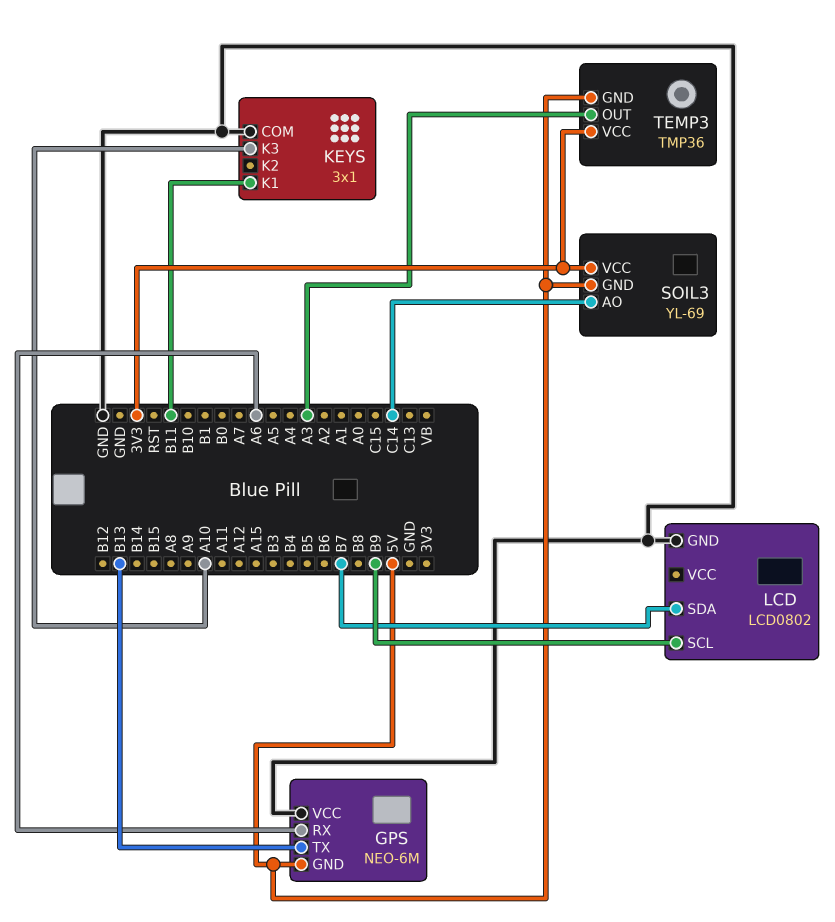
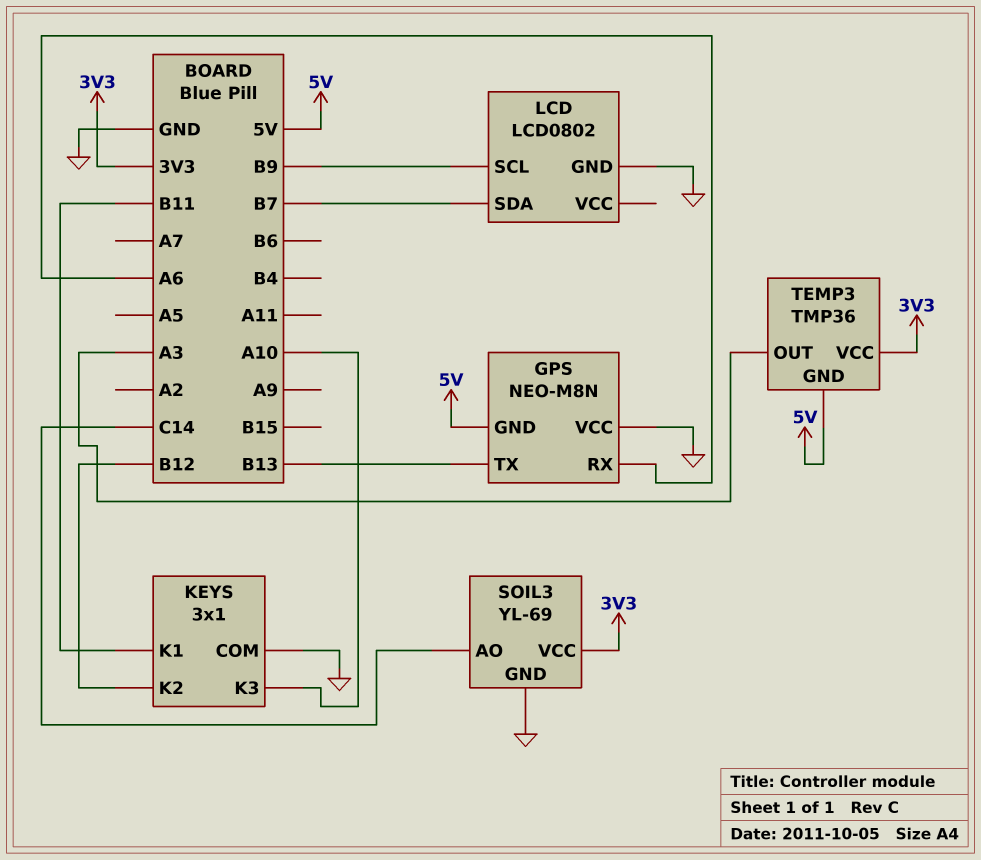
GPS: NEO-6M -> NEO-M8N
KEYS pin K2: none -> B12
SOIL3 pin GND: 5V -> GND

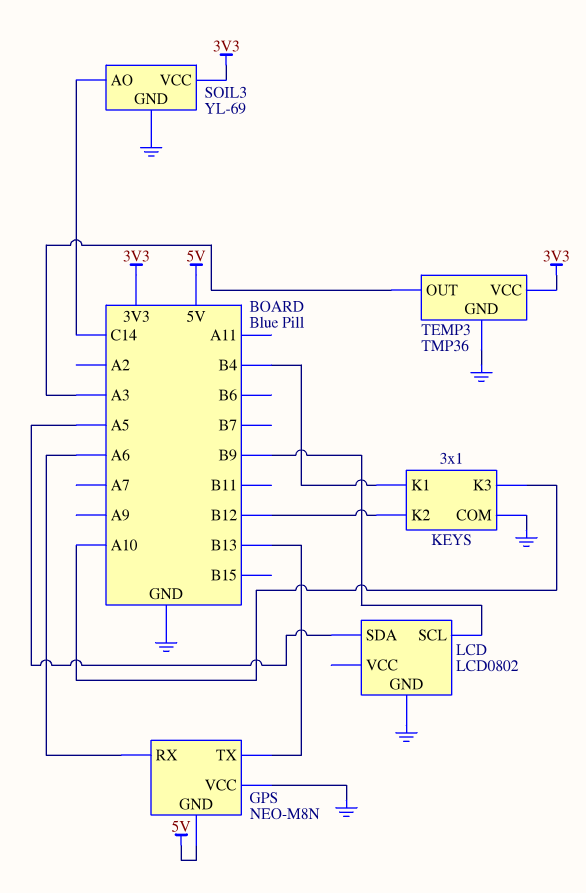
KEYS pin K1: B11 -> B4
LCD pin SDA: B7 -> A5
TEMP3 pin GND: 5V -> GND

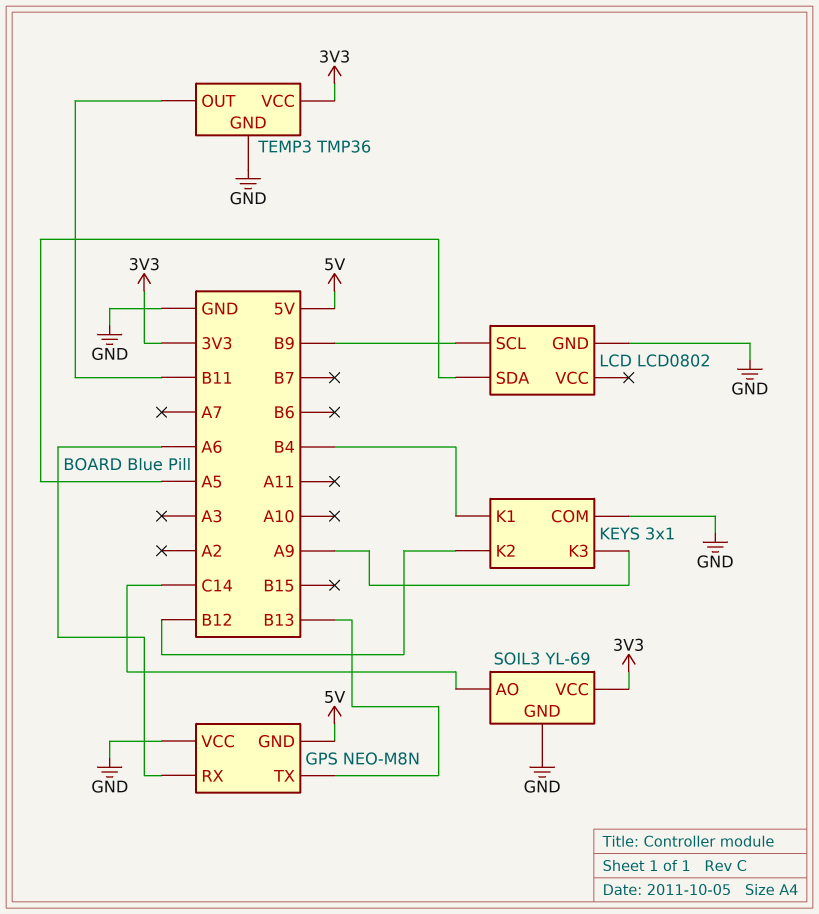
KEYS pin K3: A10 -> A9
TEMP3 pin OUT: A3 -> B11

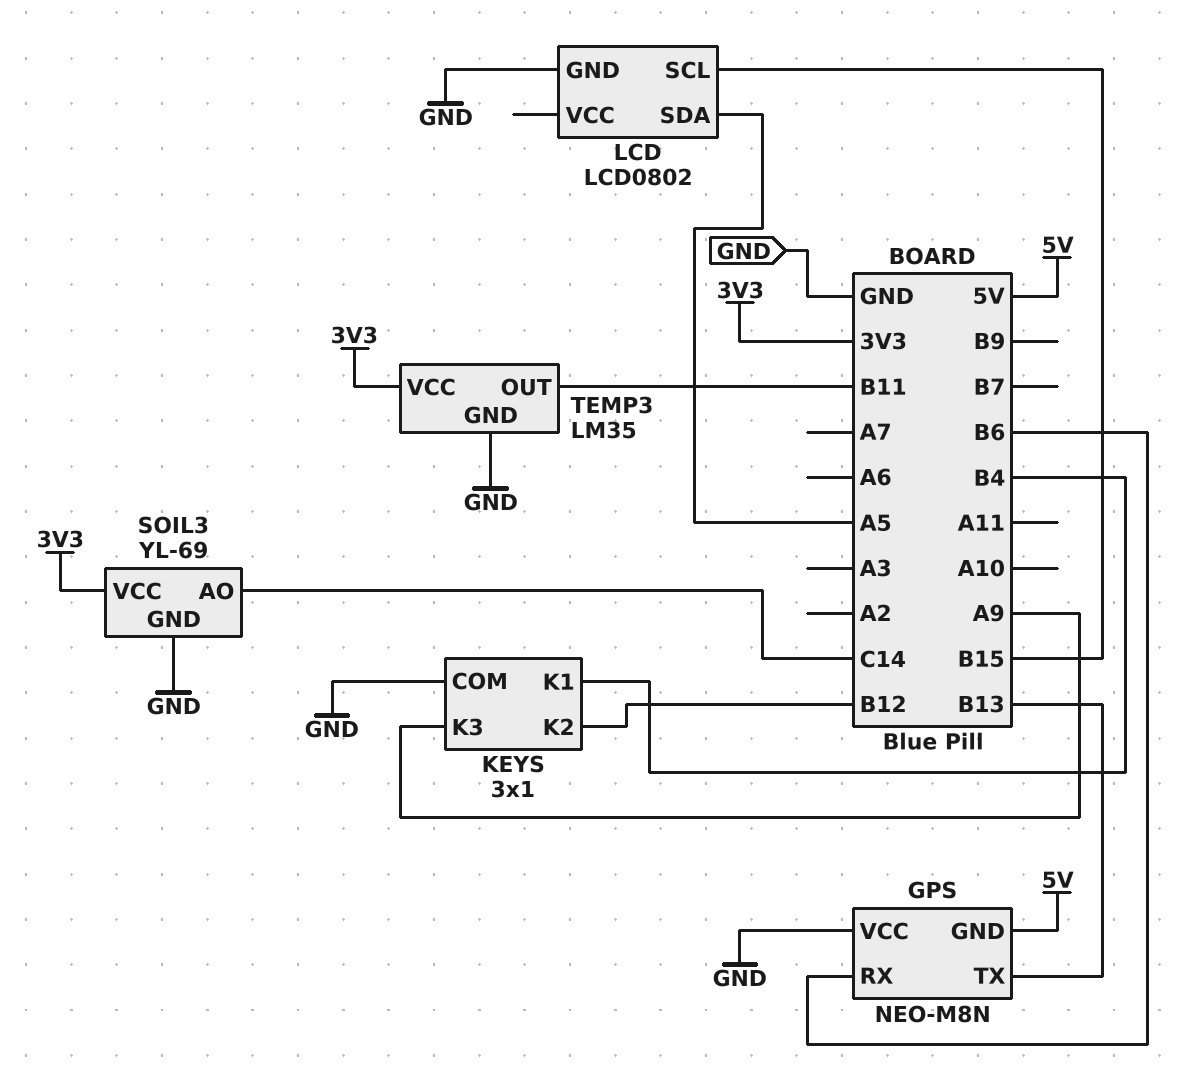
GPS pin RX: A6 -> B6
LCD pin SCL: B9 -> B15
TEMP3: TMP36 -> LM35

